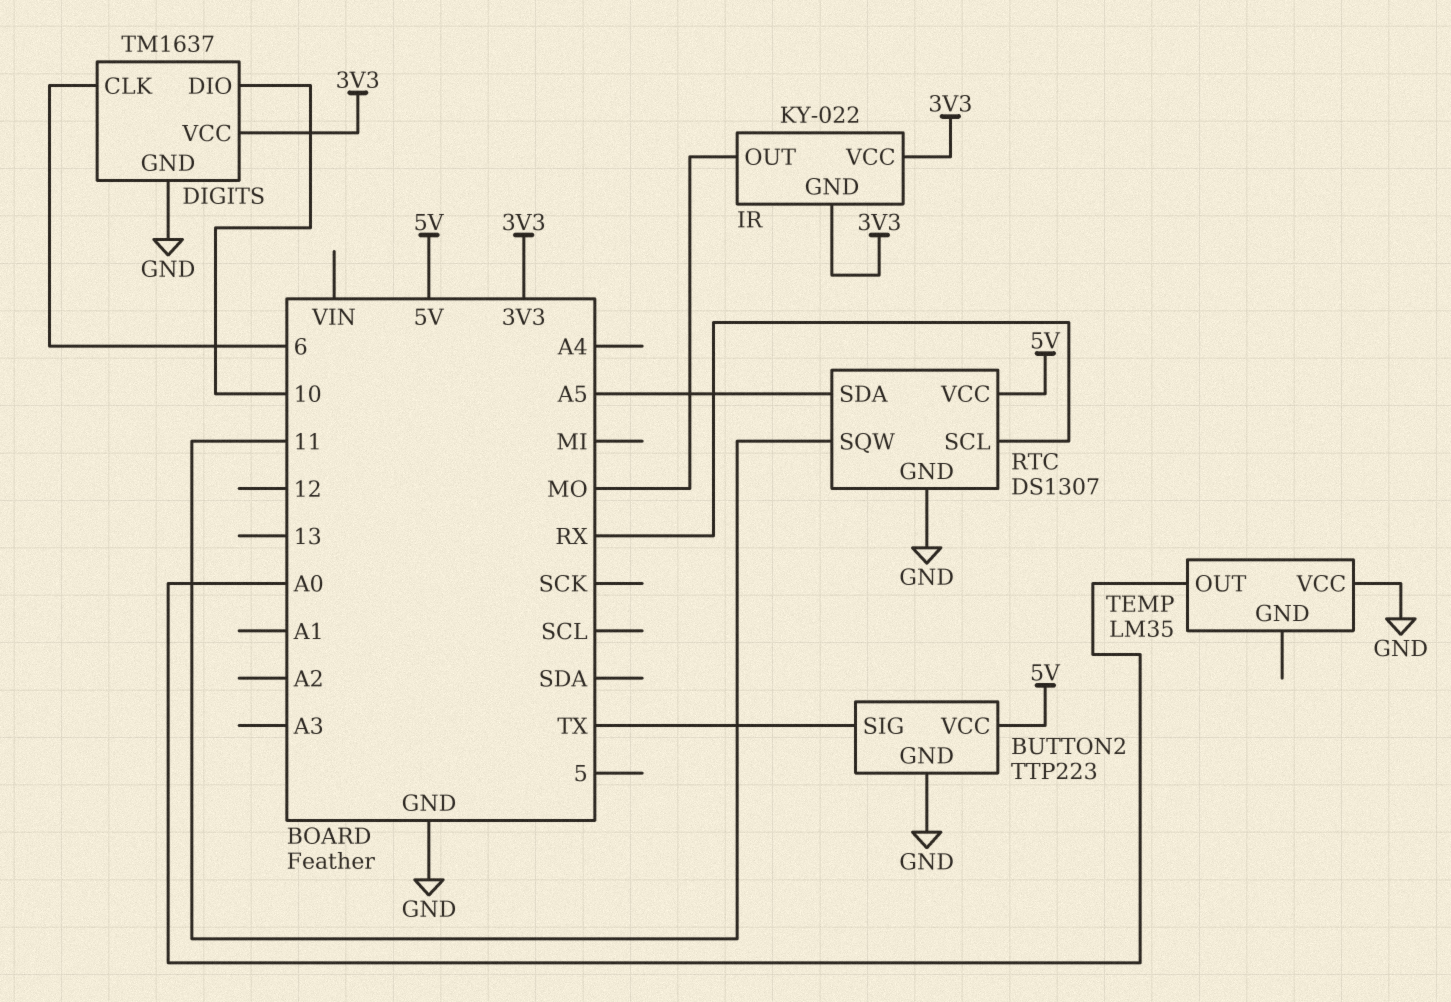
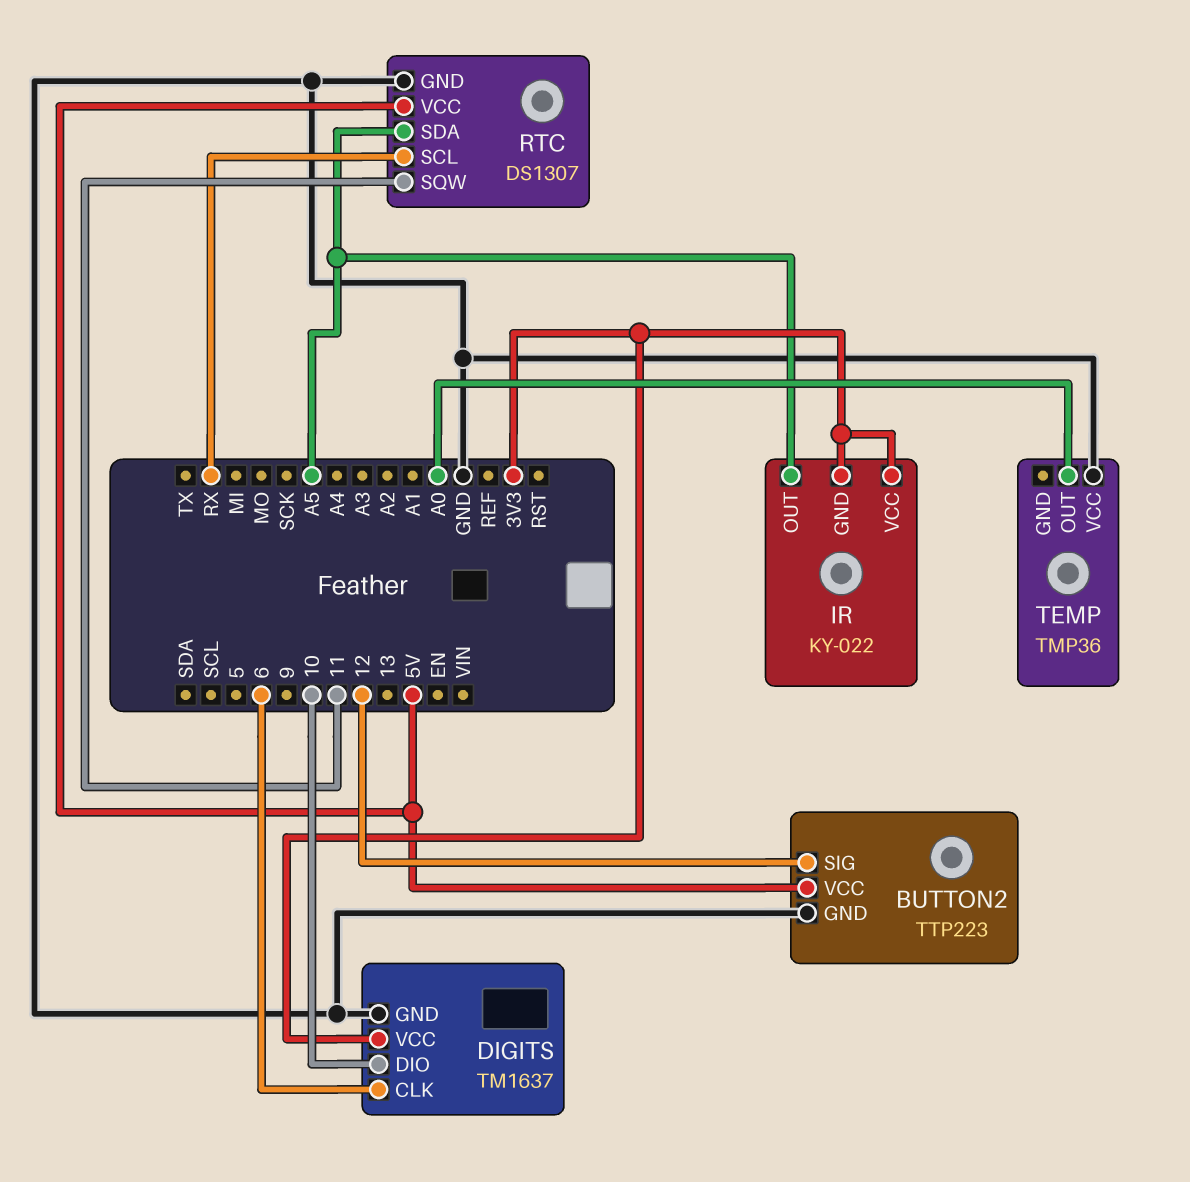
BUTTON2 pin SIG: TX -> 12
IR pin OUT: MO -> A5
TEMP: LM35 -> TMP36

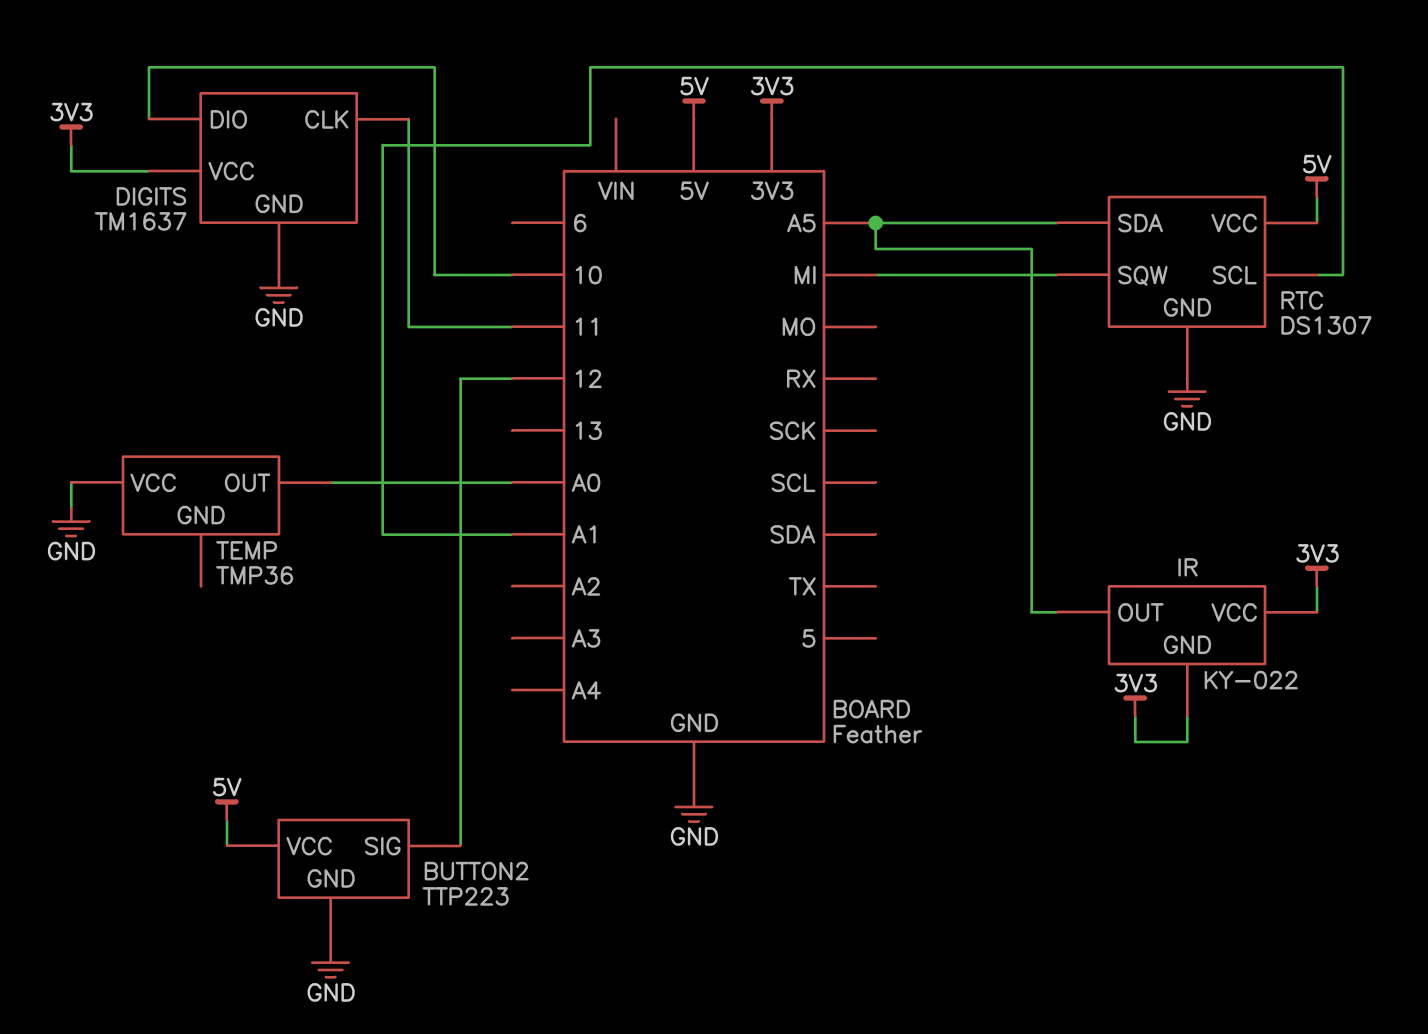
DIGITS pin CLK: 6 -> 11
RTC pin SCL: RX -> A1
RTC pin SQW: 11 -> MI

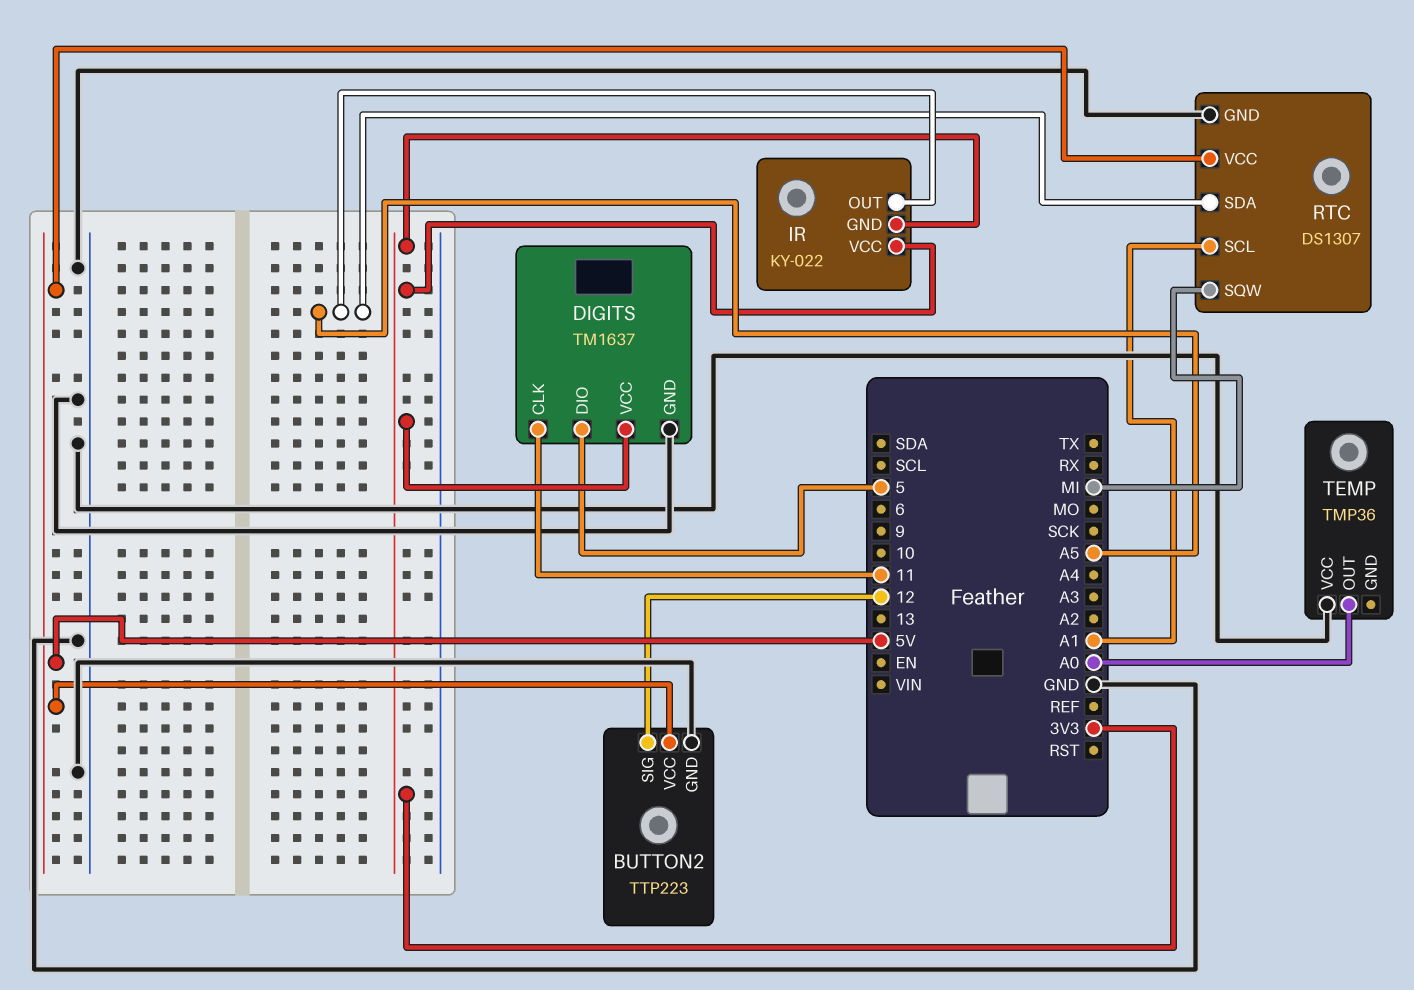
DIGITS pin DIO: 10 -> 5

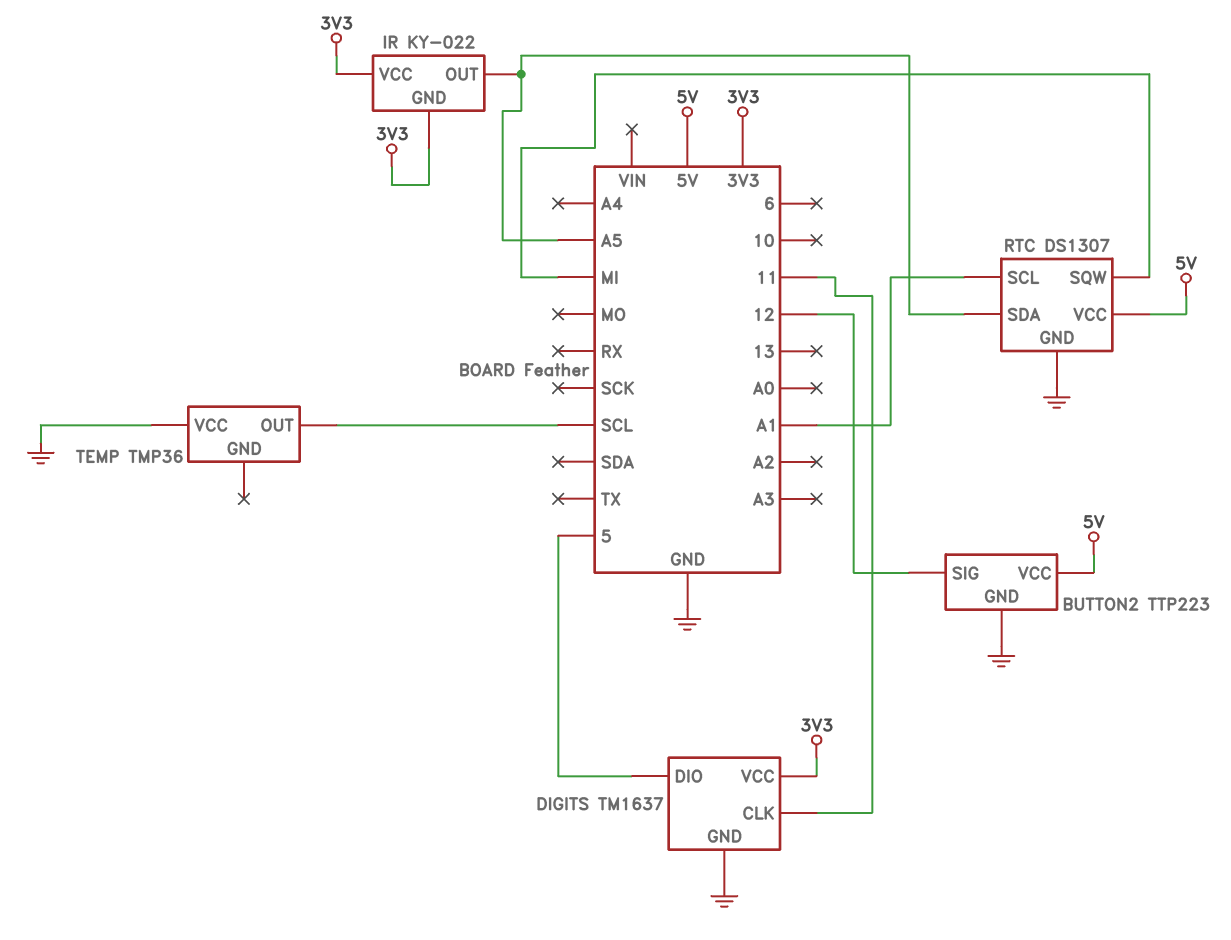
TEMP pin OUT: A0 -> SCL

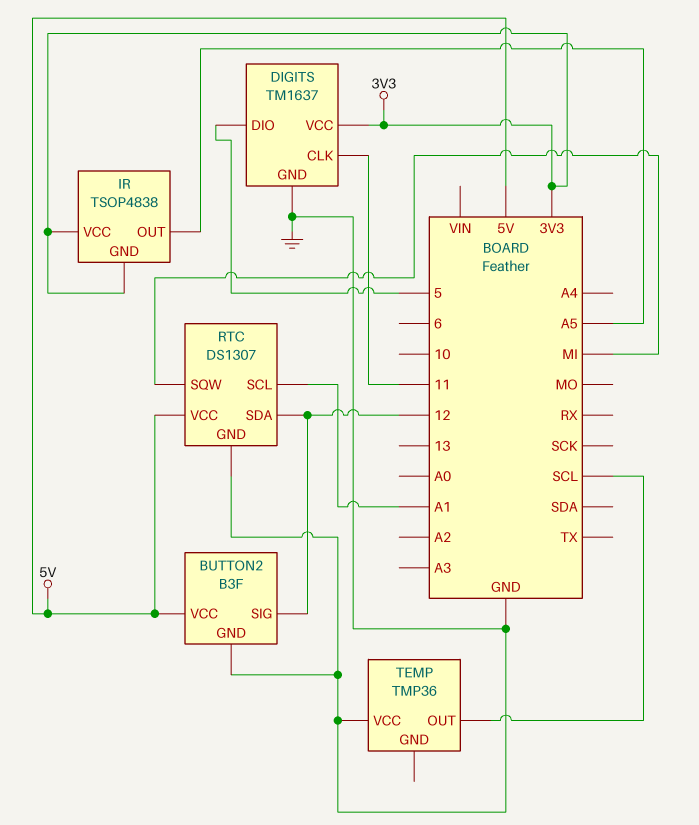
BUTTON2: TTP223 -> B3F
IR: KY-022 -> TSOP4838
RTC pin SDA: A5 -> 12

